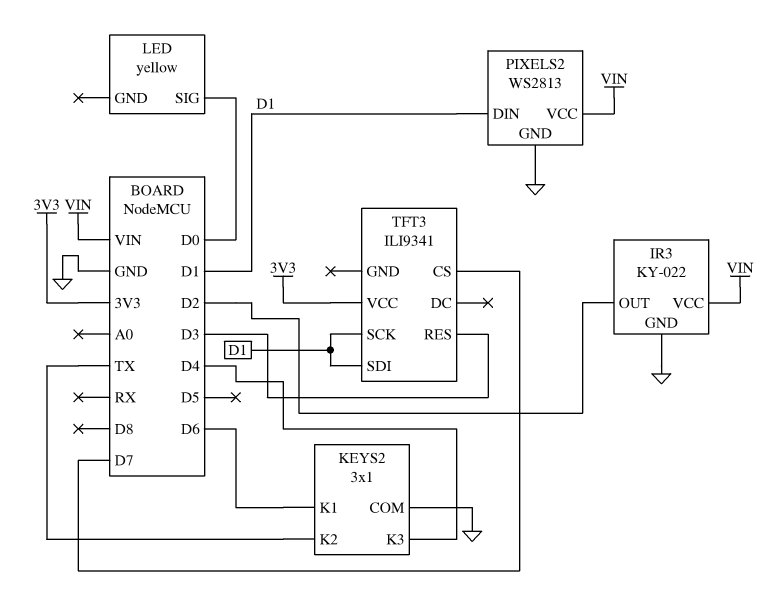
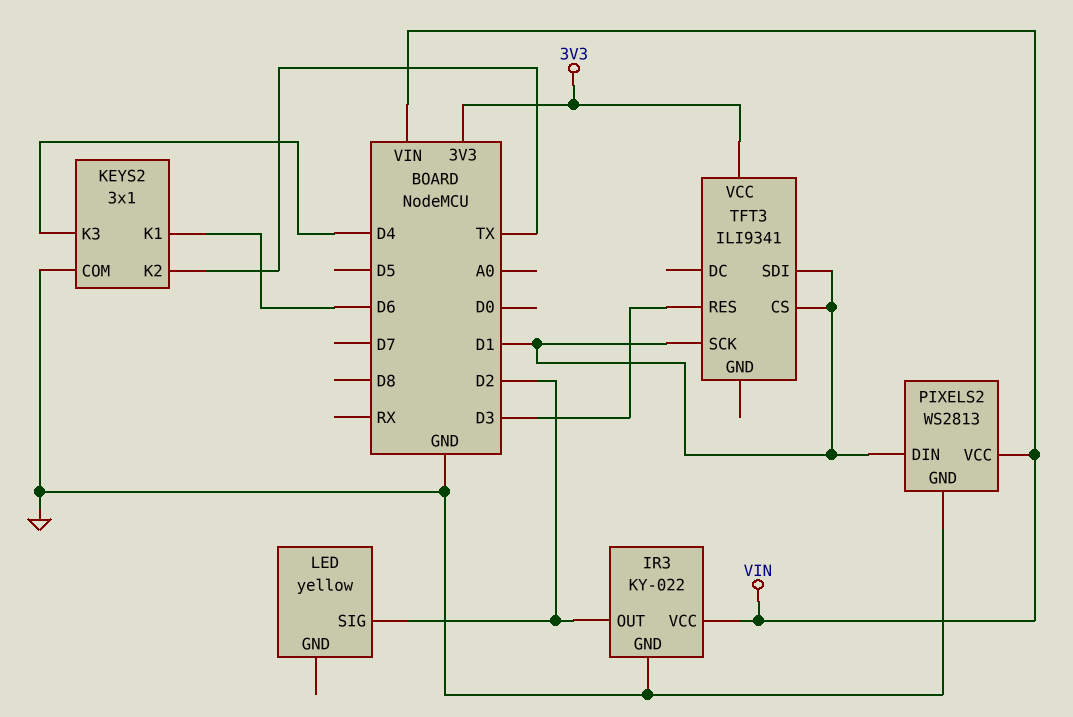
LED pin SIG: D0 -> D2
TFT3 pin CS: D7 -> D1

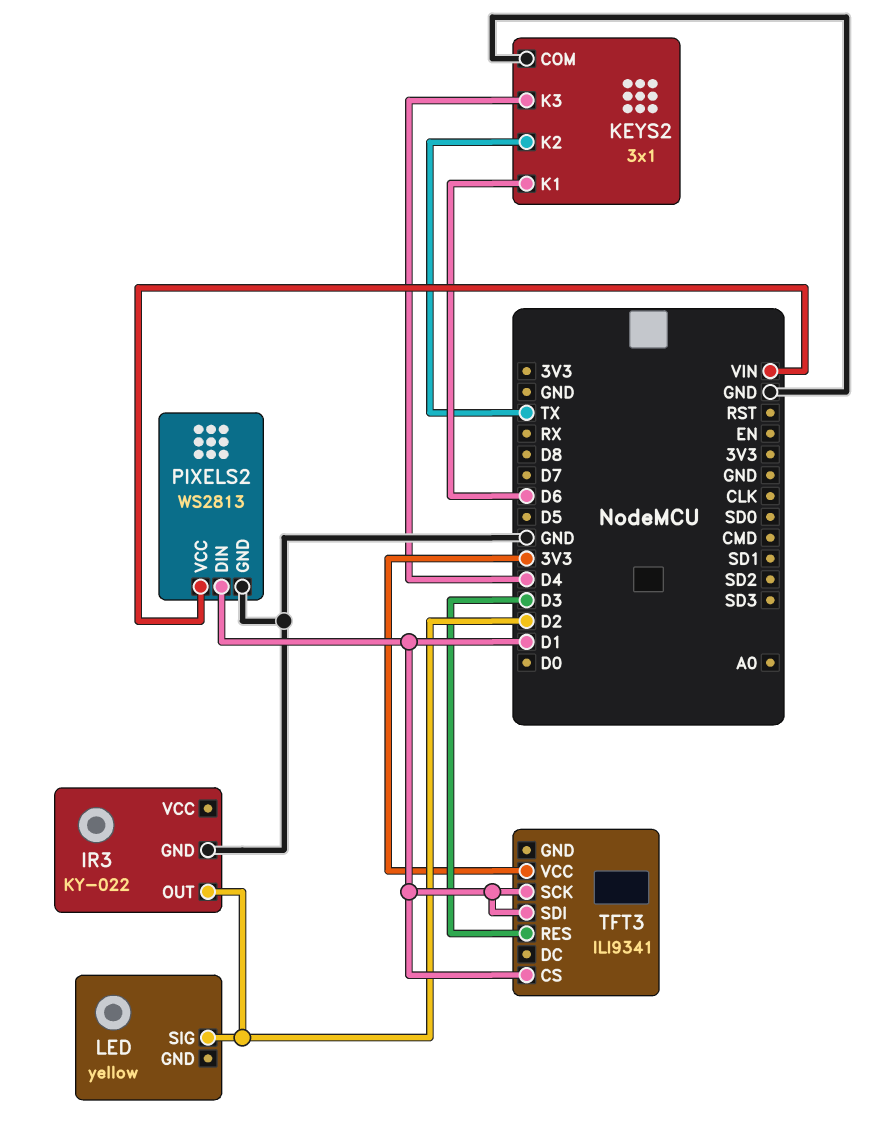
IR3 pin VCC: VIN -> none

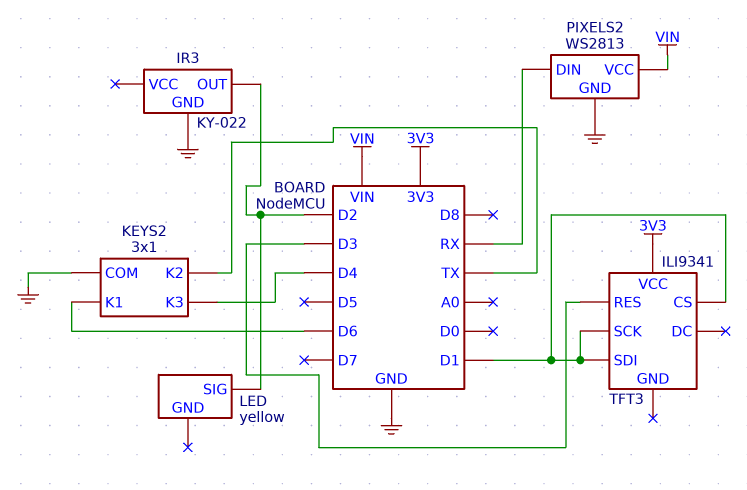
PIXELS2 pin DIN: D1 -> RX

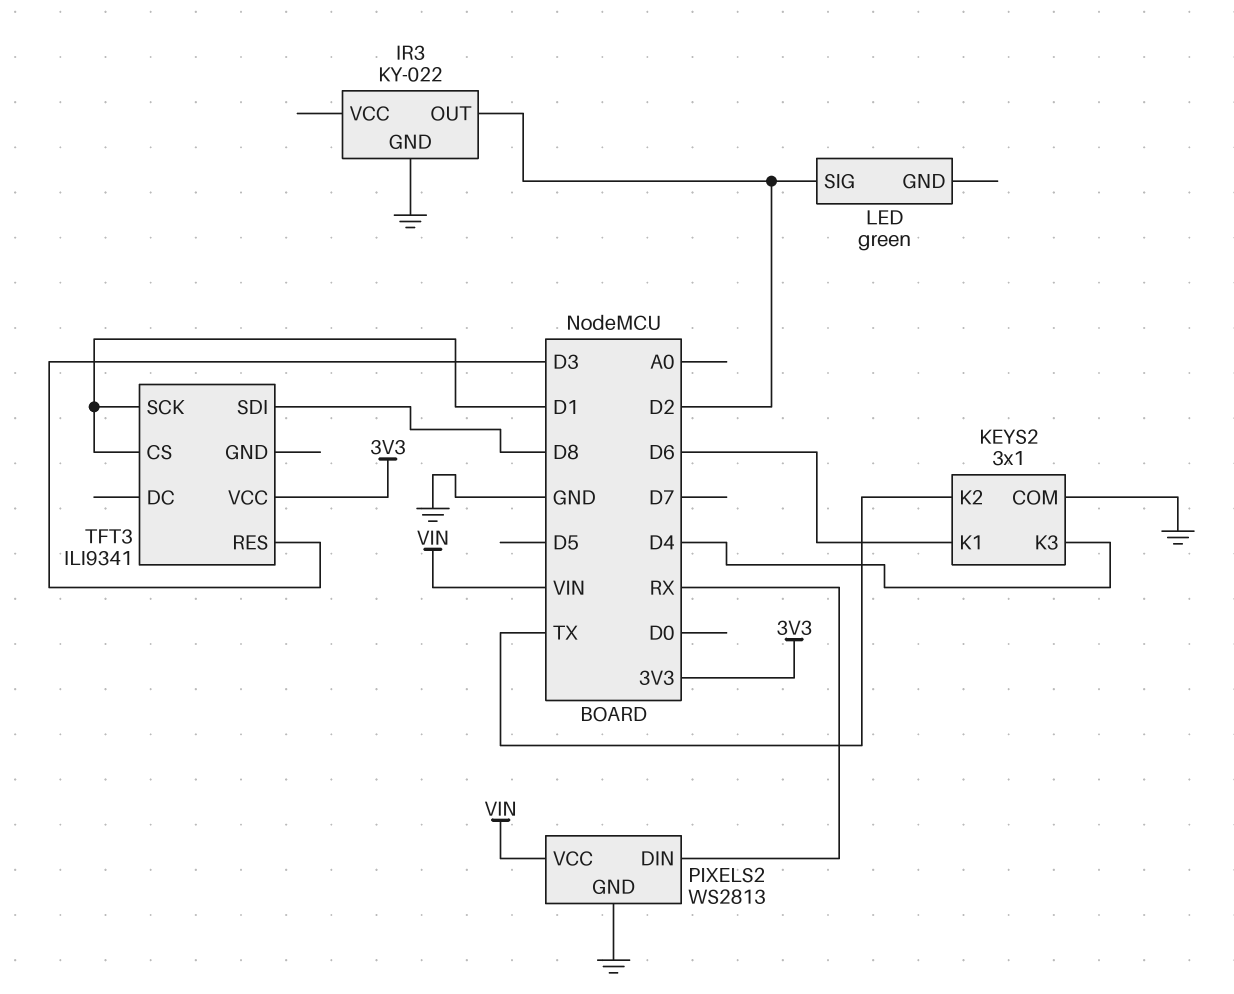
LED: yellow -> green
TFT3 pin SDI: D1 -> D8

